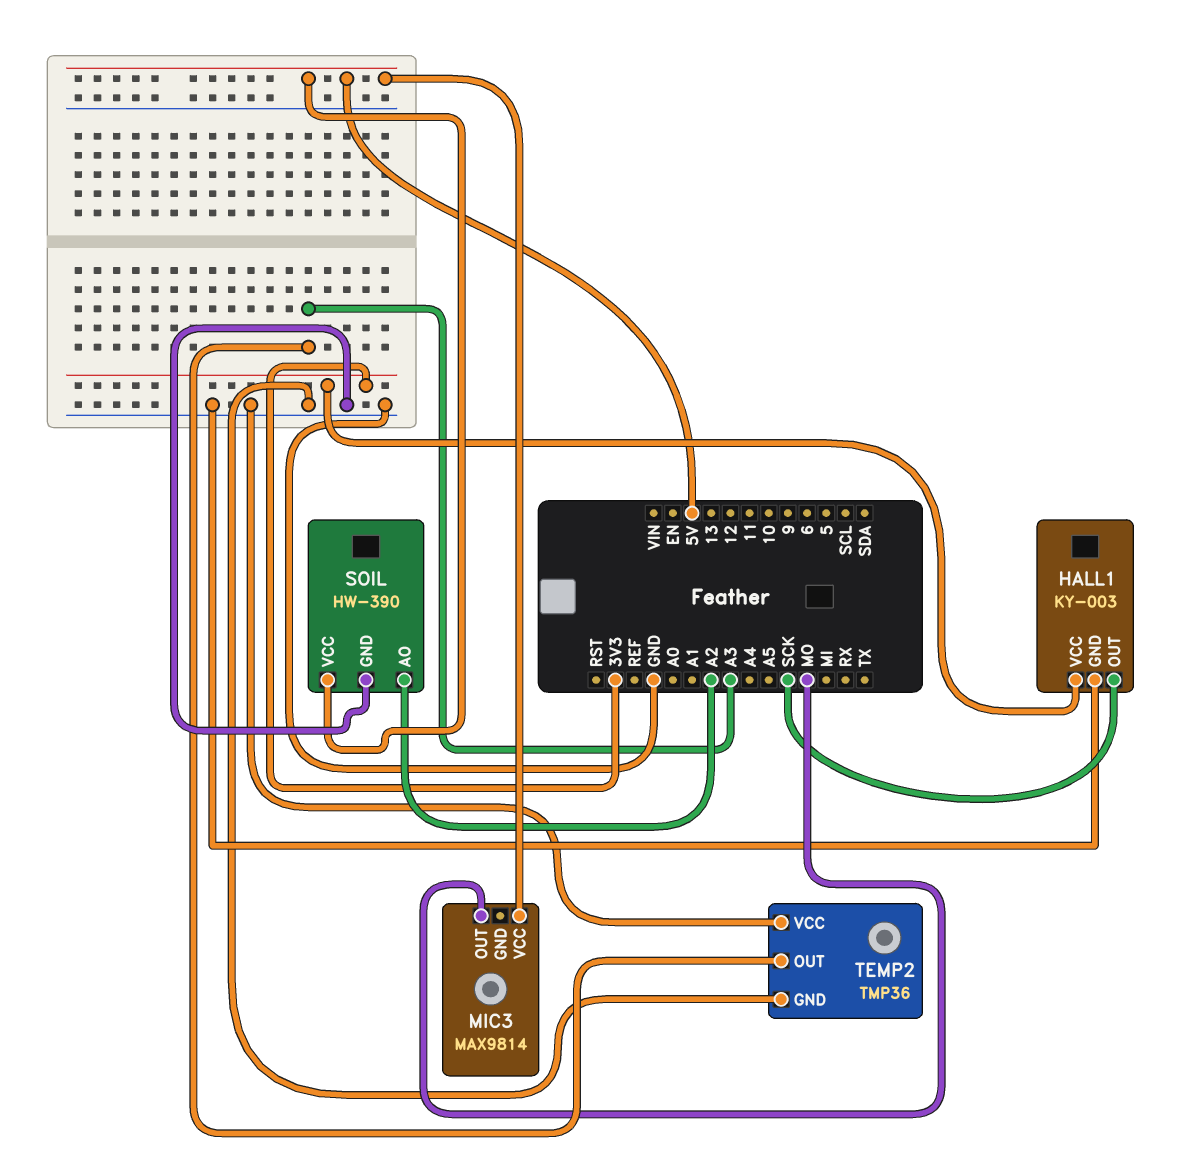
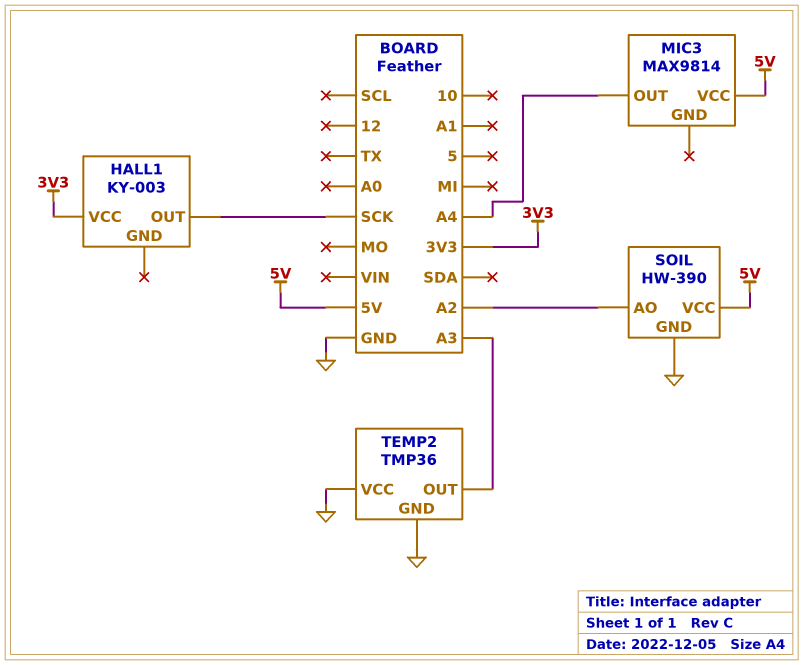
HALL1 pin GND: GND -> none
MIC3 pin OUT: MO -> A4

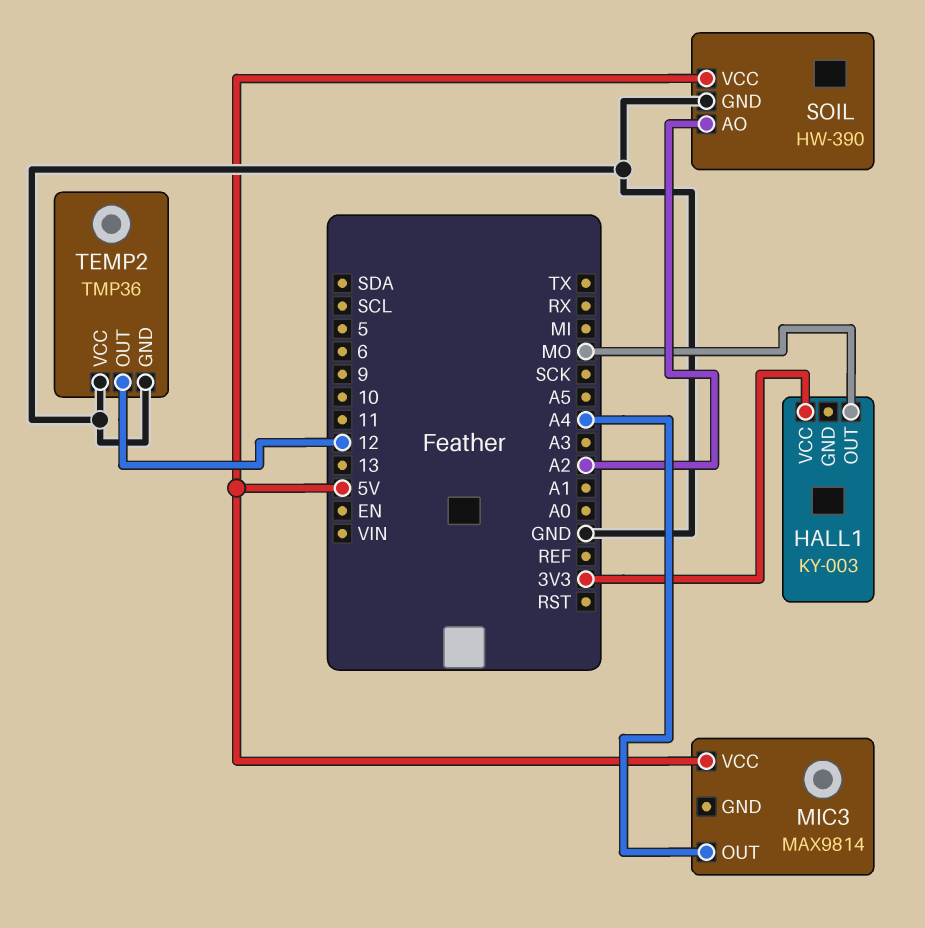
HALL1 pin OUT: SCK -> MO
TEMP2 pin OUT: A3 -> 12

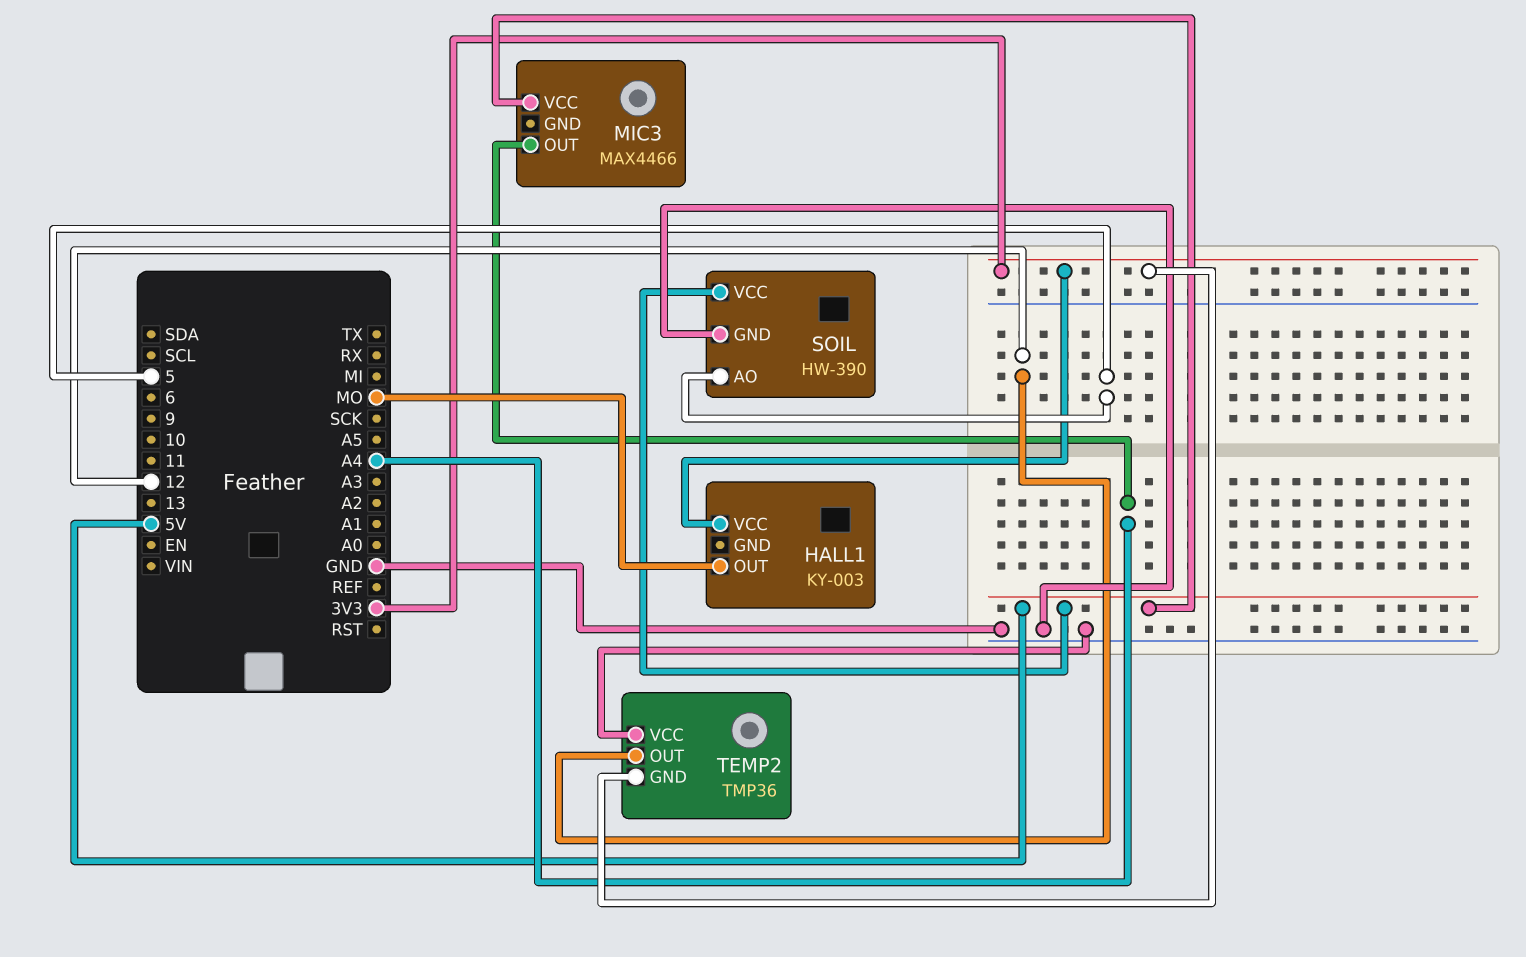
MIC3: MAX9814 -> MAX4466
SOIL pin AO: A2 -> 5
TEMP2 pin GND: GND -> 3V3

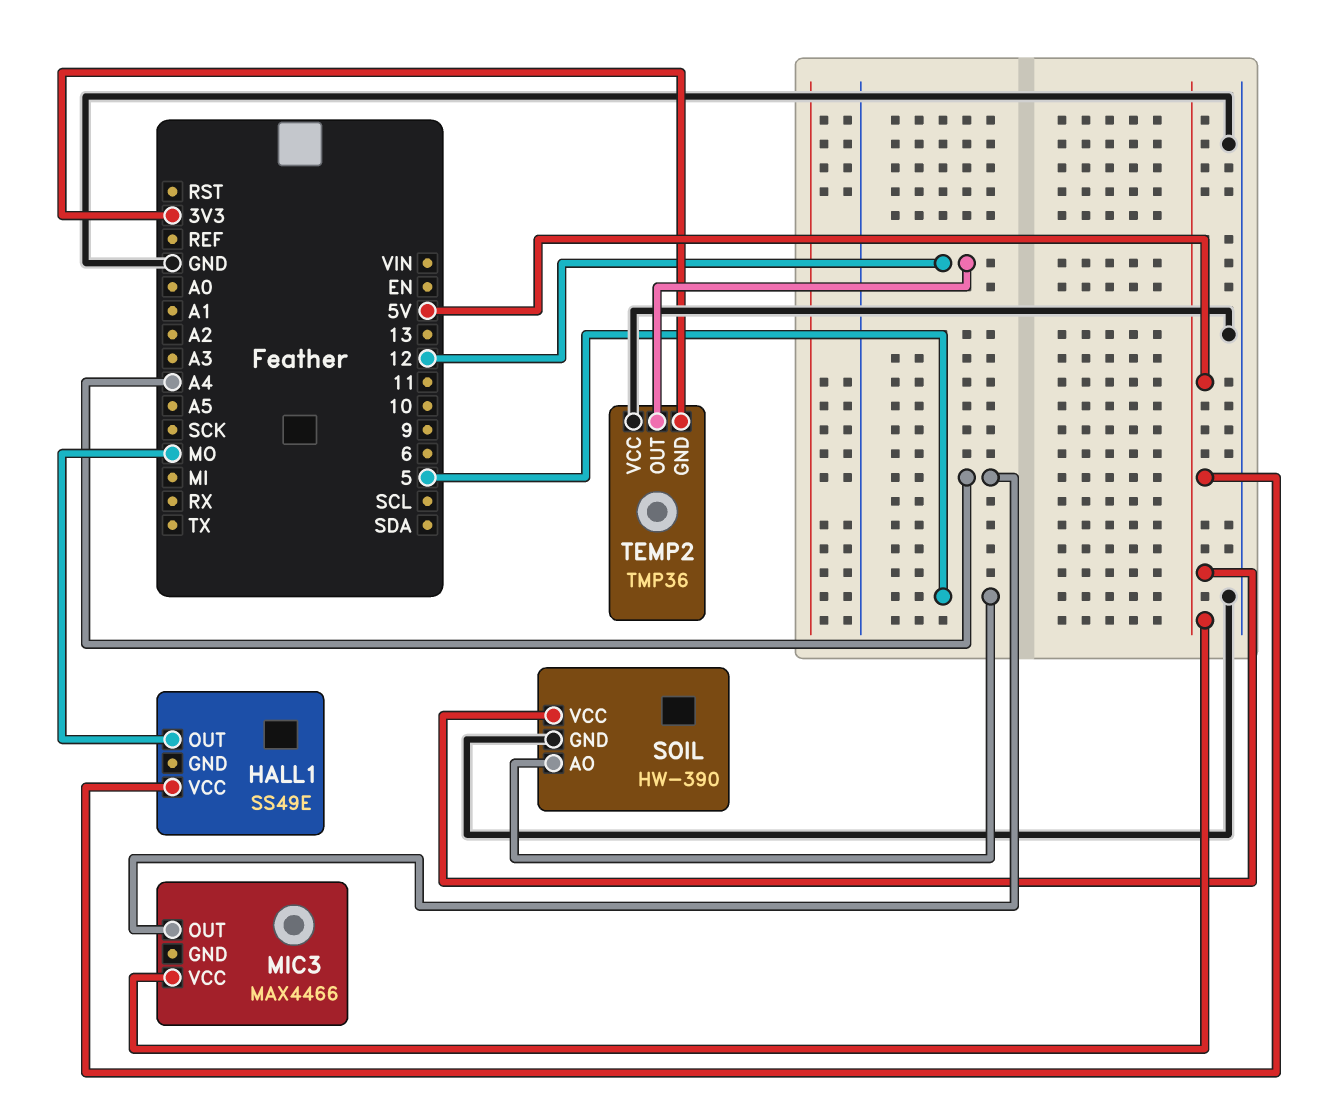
HALL1: KY-003 -> SS49E
HALL1 pin VCC: 3V3 -> 5V

